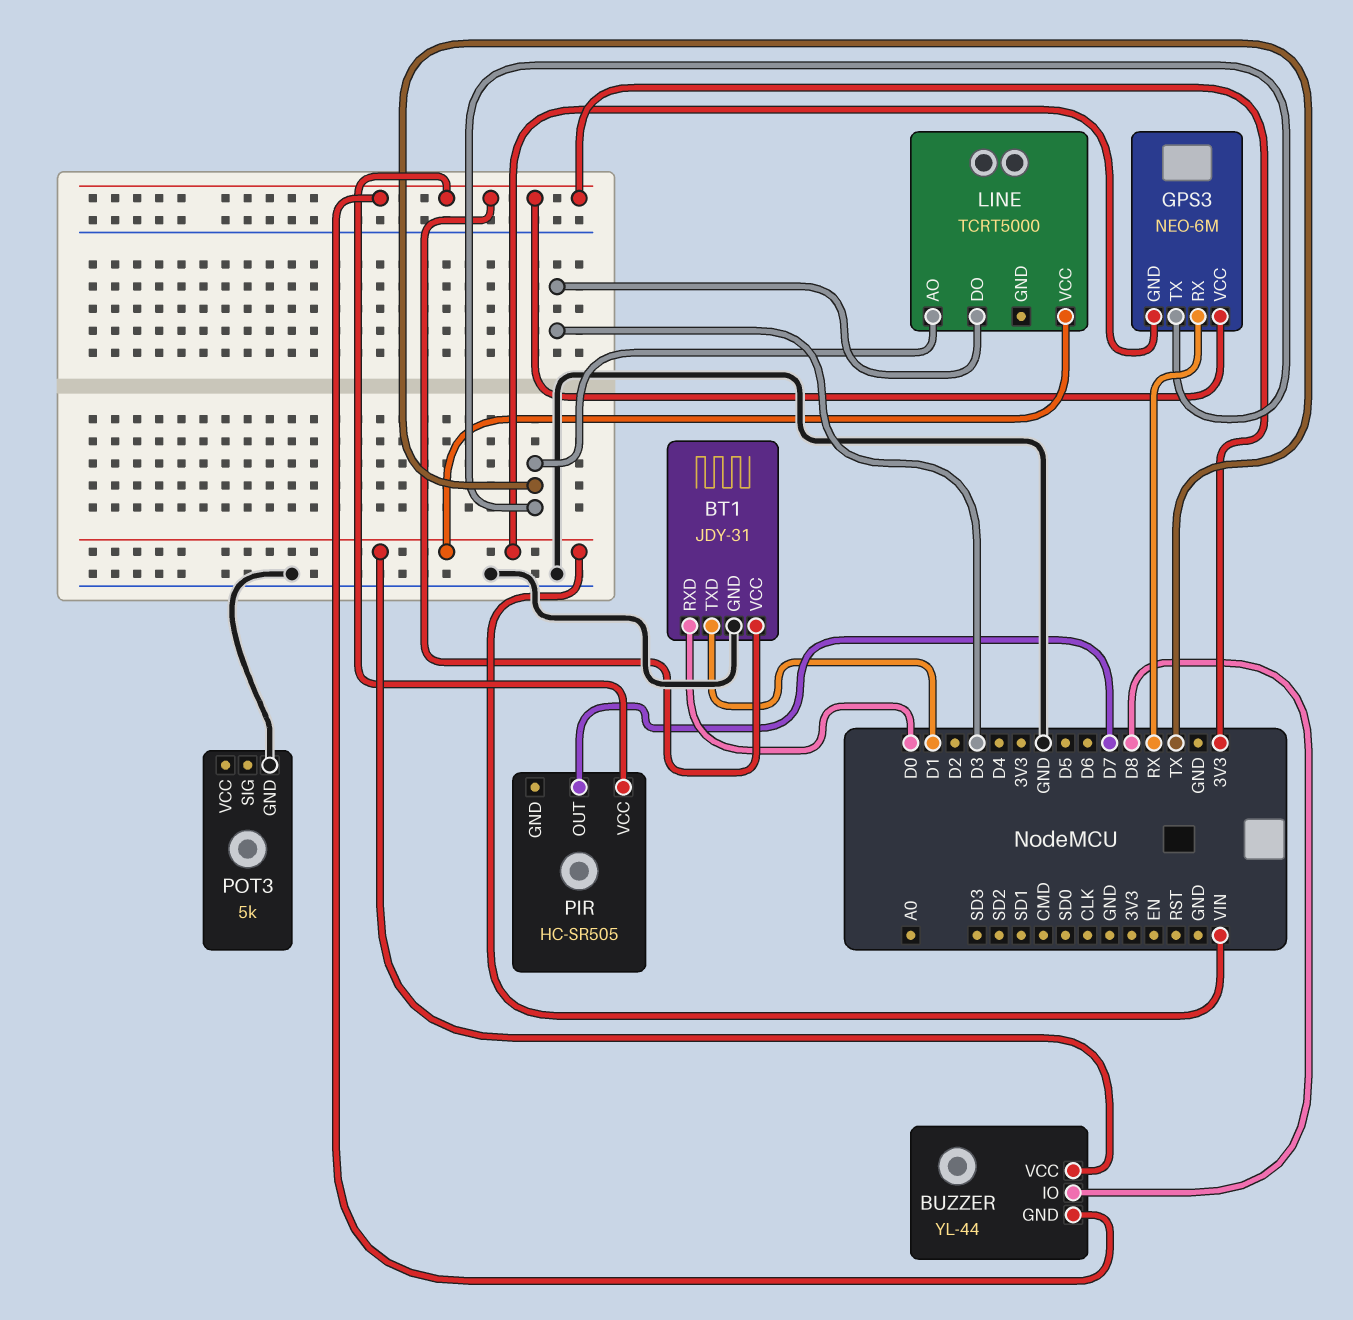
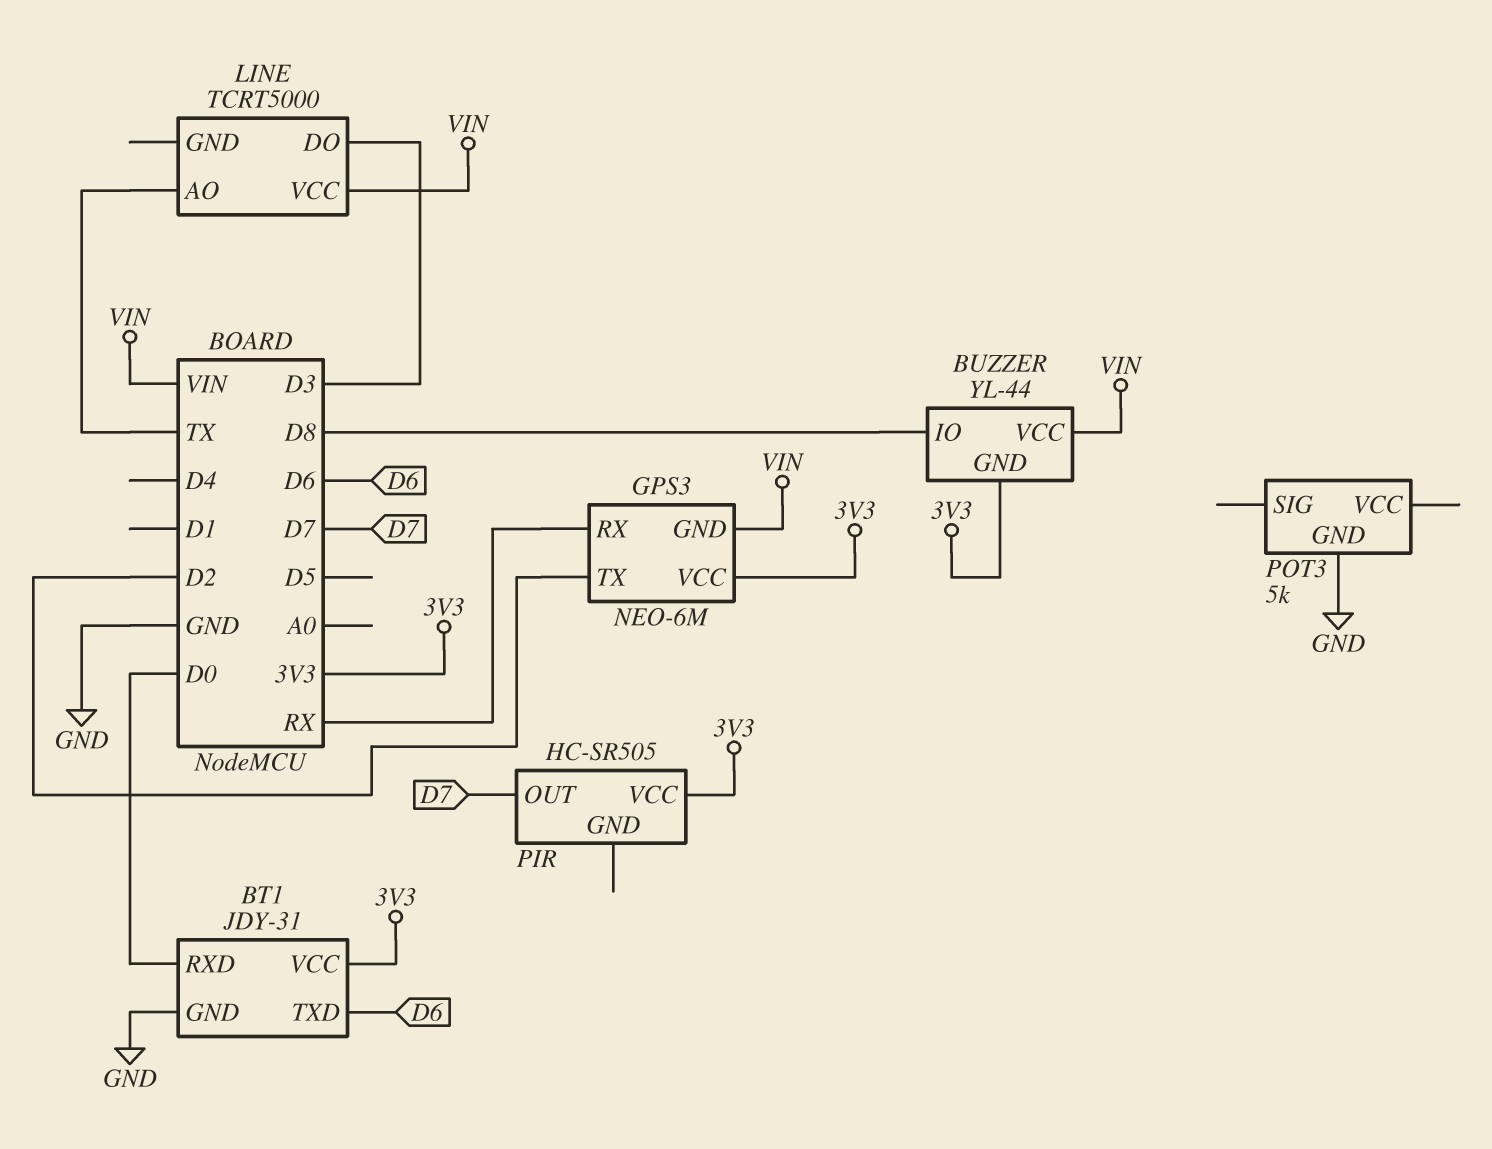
BT1 pin TXD: D1 -> D6
GPS3 pin TX: TX -> D2

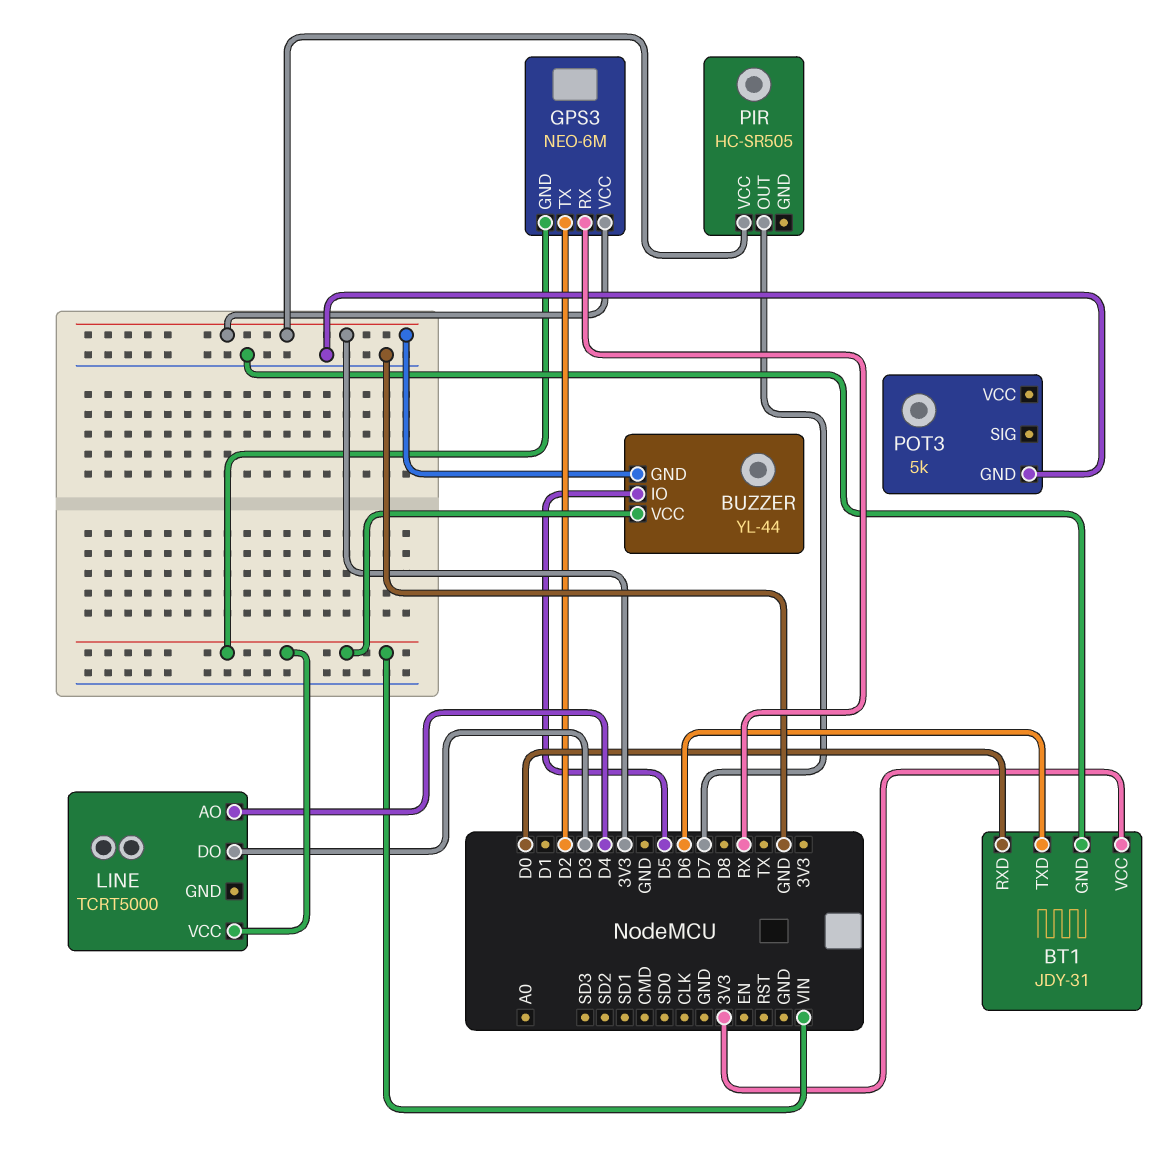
BUZZER pin IO: D8 -> D5
LINE pin AO: TX -> D4

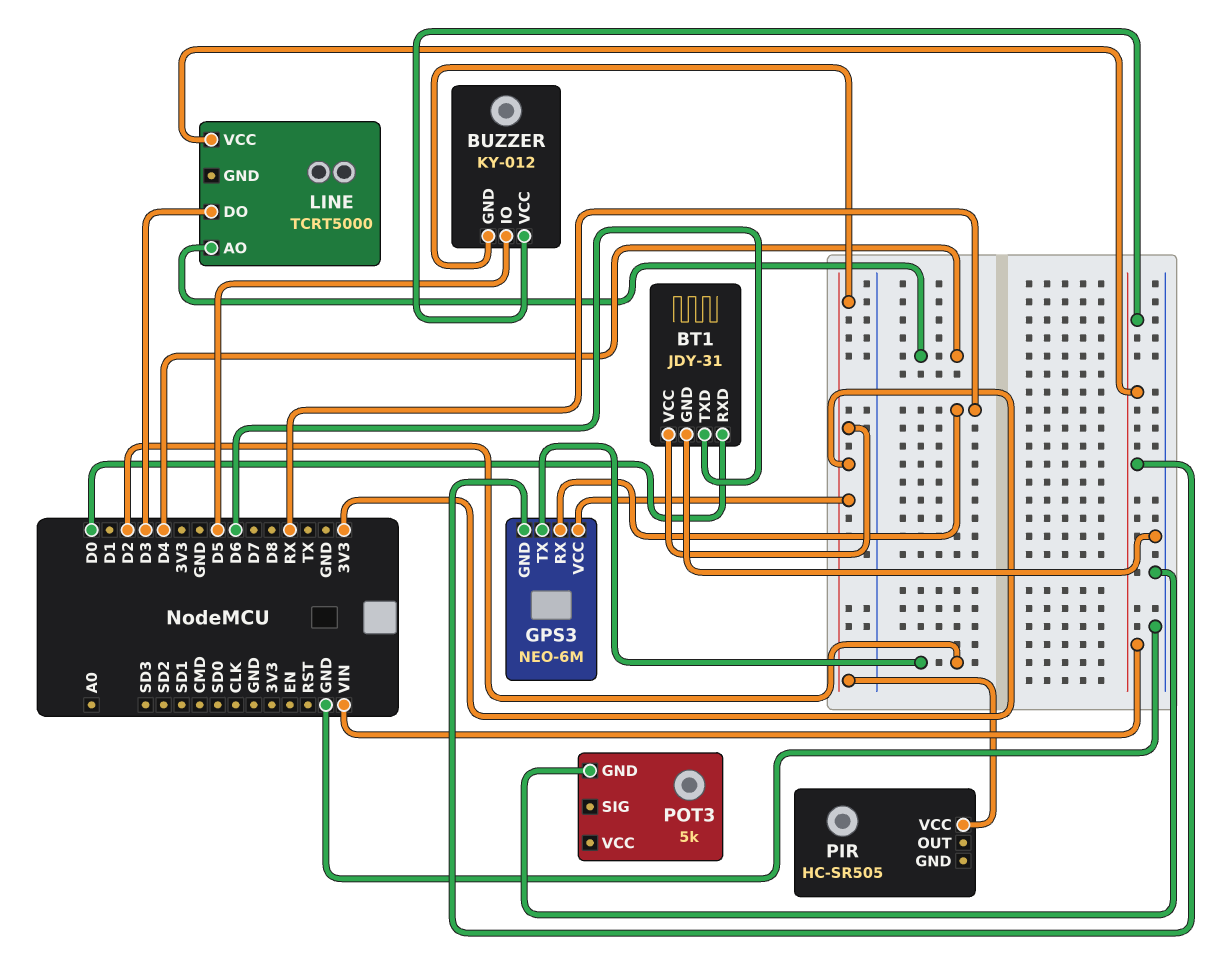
BUZZER: YL-44 -> KY-012
PIR pin OUT: D7 -> none

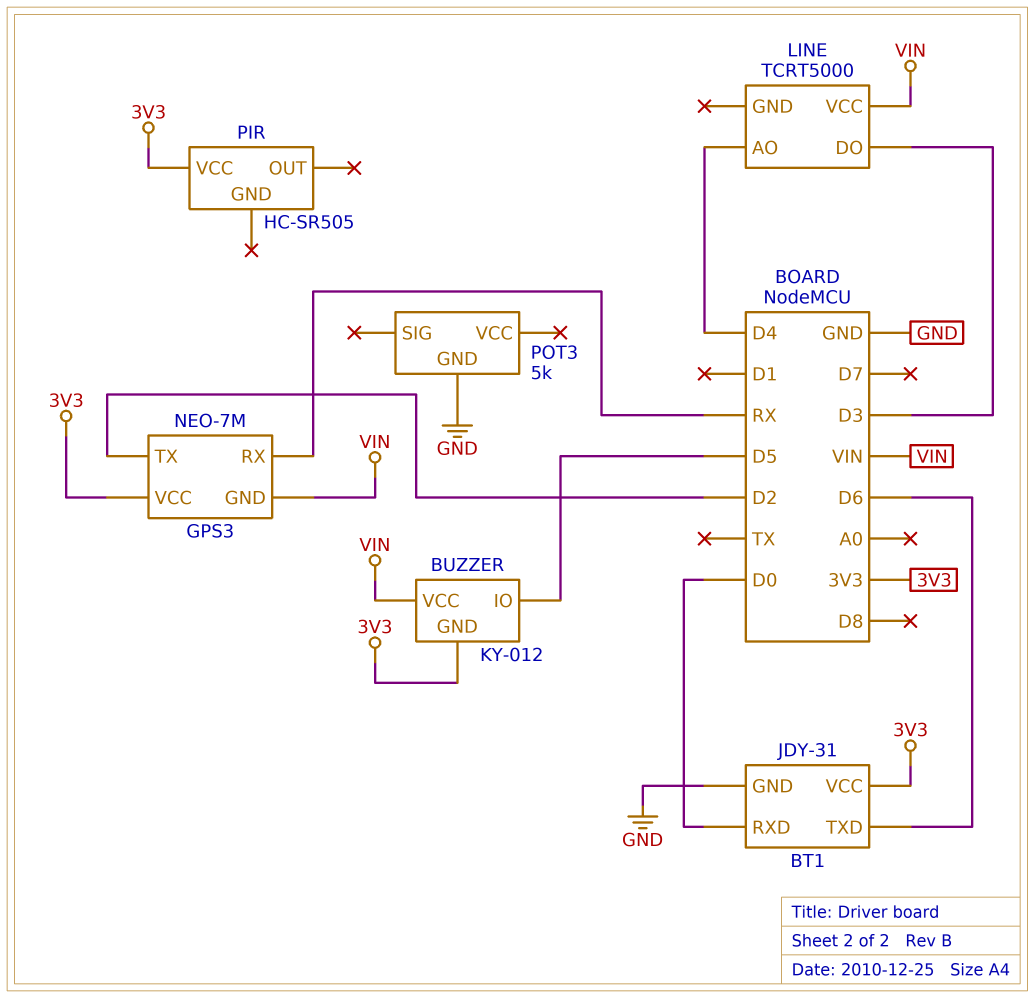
GPS3: NEO-6M -> NEO-7M

